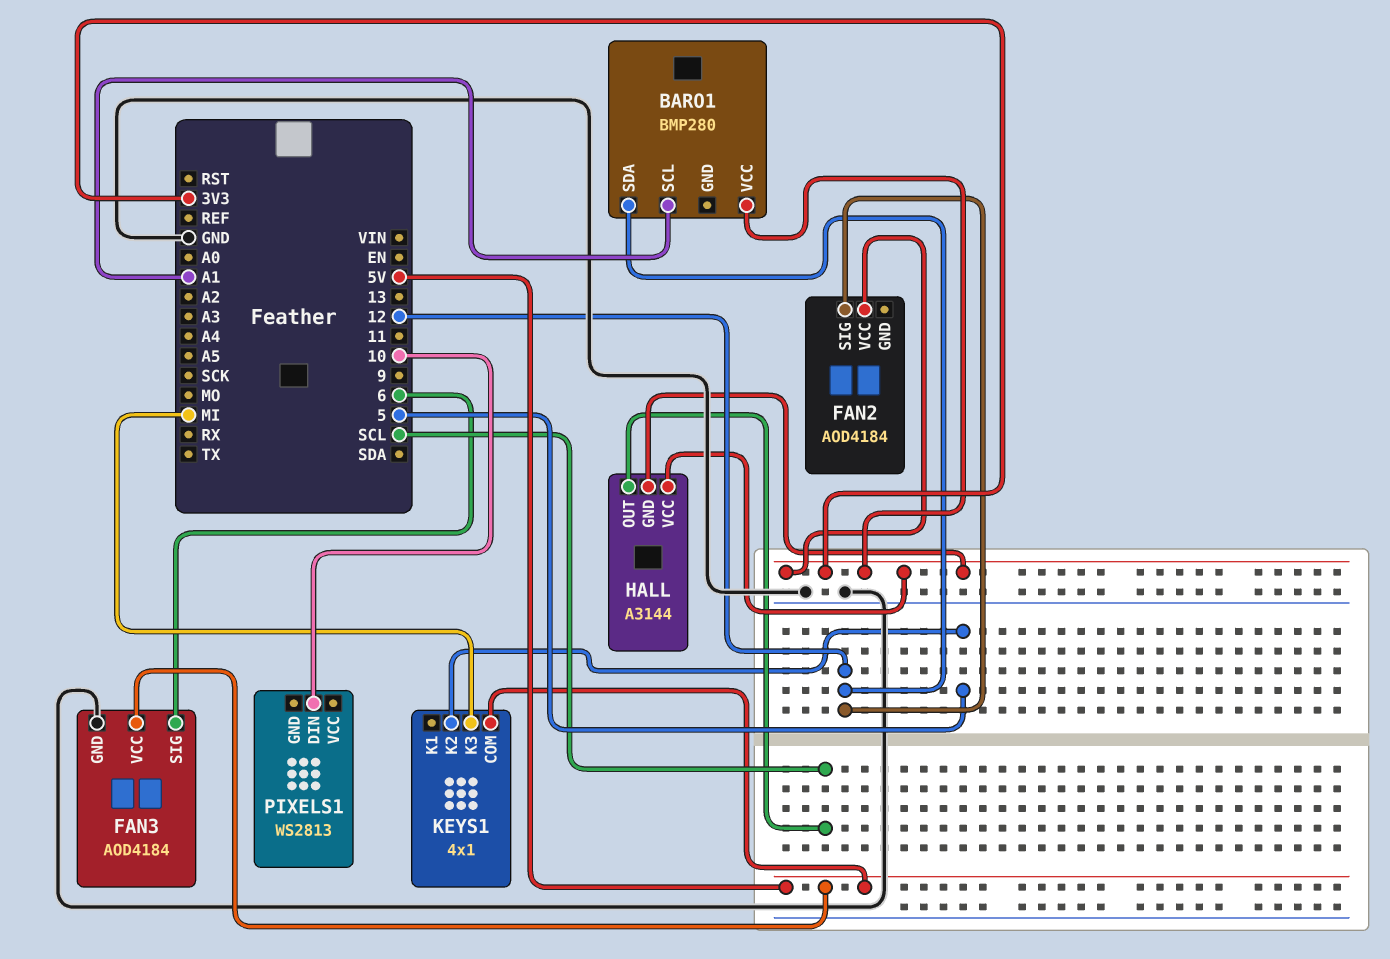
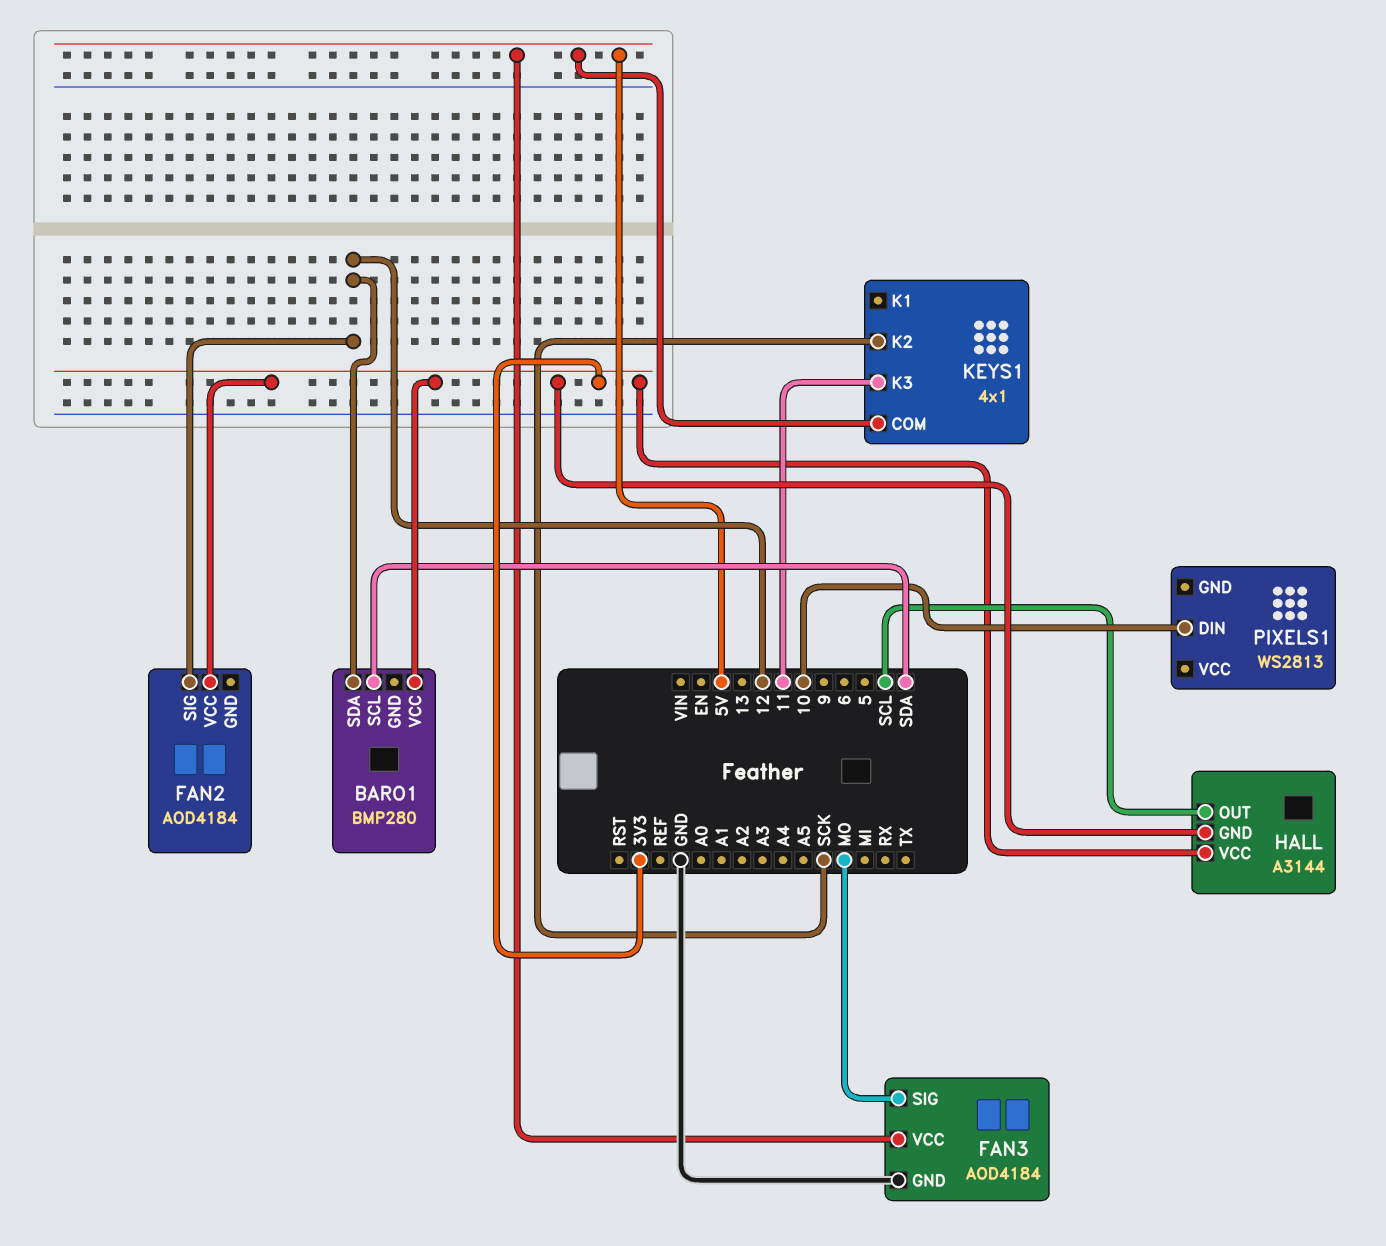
BARO1 pin SCL: A1 -> SDA
FAN3 pin SIG: 6 -> MO
KEYS1 pin K2: 5 -> SCK
KEYS1 pin K3: MI -> 11

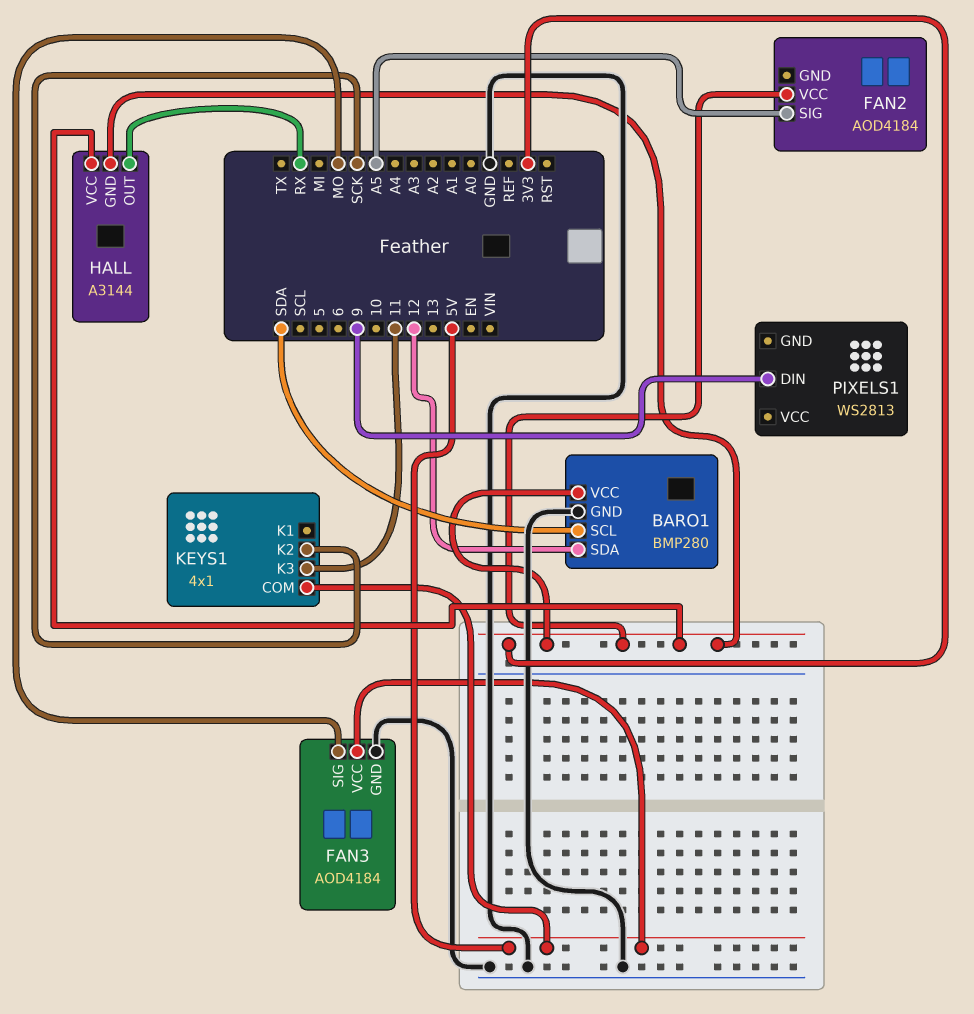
BARO1 pin GND: none -> GND
FAN2 pin SIG: 12 -> A5
HALL pin OUT: SCL -> RX
PIXELS1 pin DIN: 10 -> 9

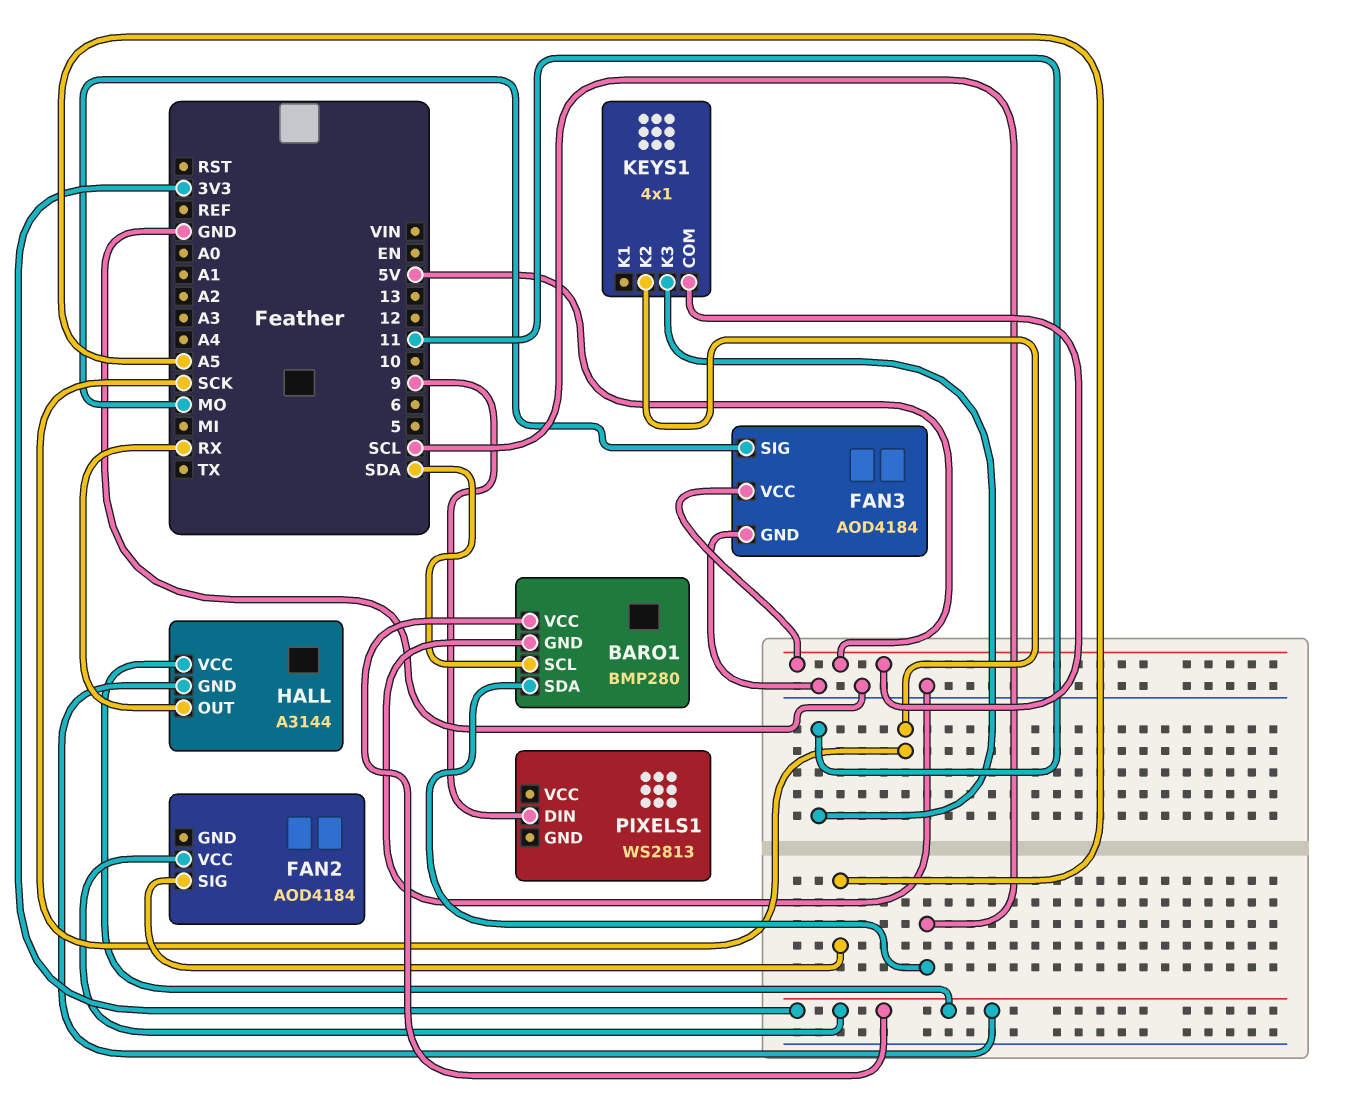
BARO1 pin SDA: 12 -> SCL

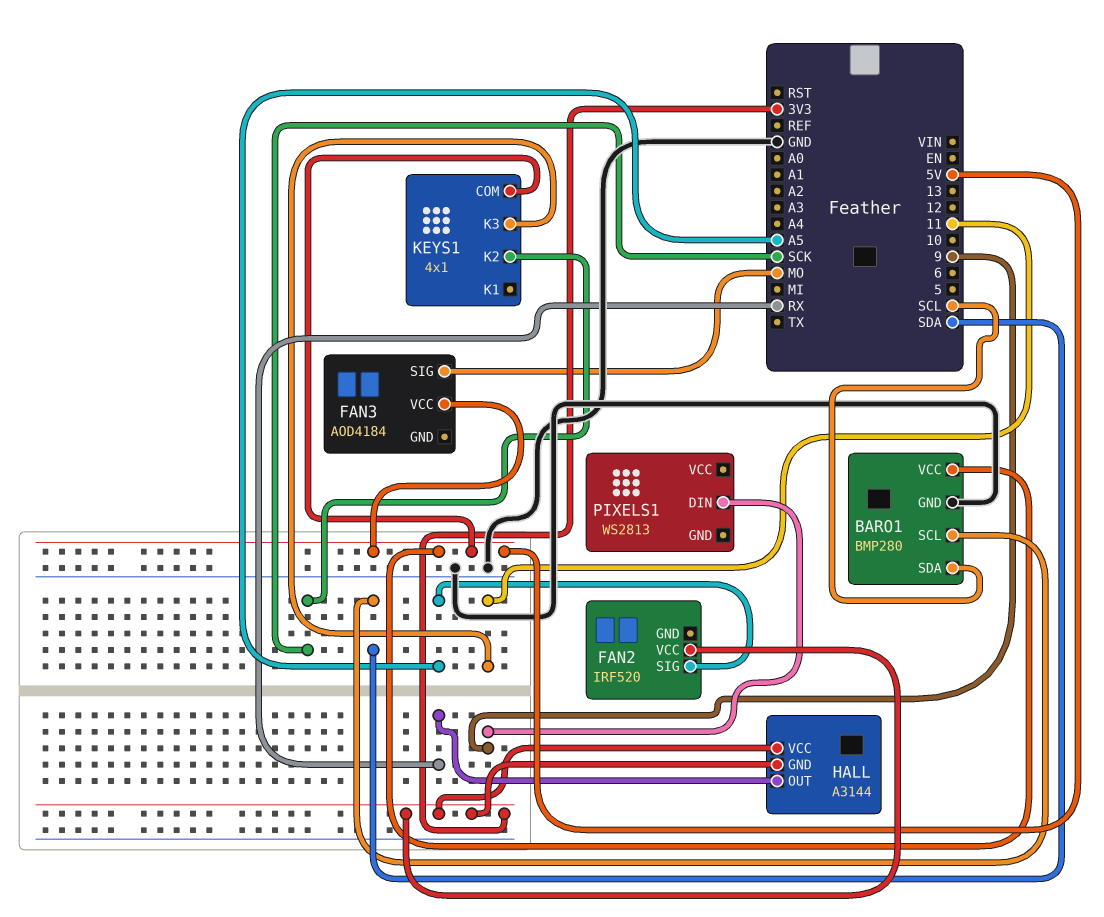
BARO1 pin VCC: 3V3 -> 5V
FAN2: AOD4184 -> IRF520
FAN3 pin GND: GND -> none

